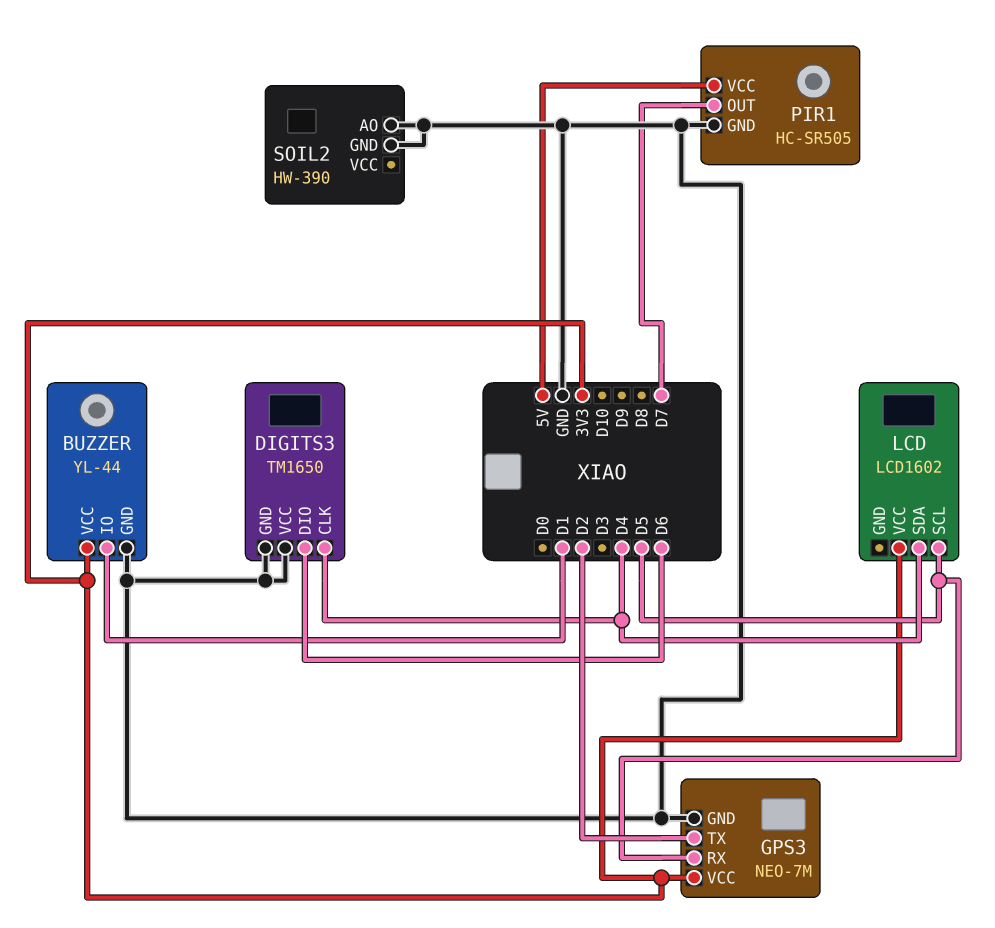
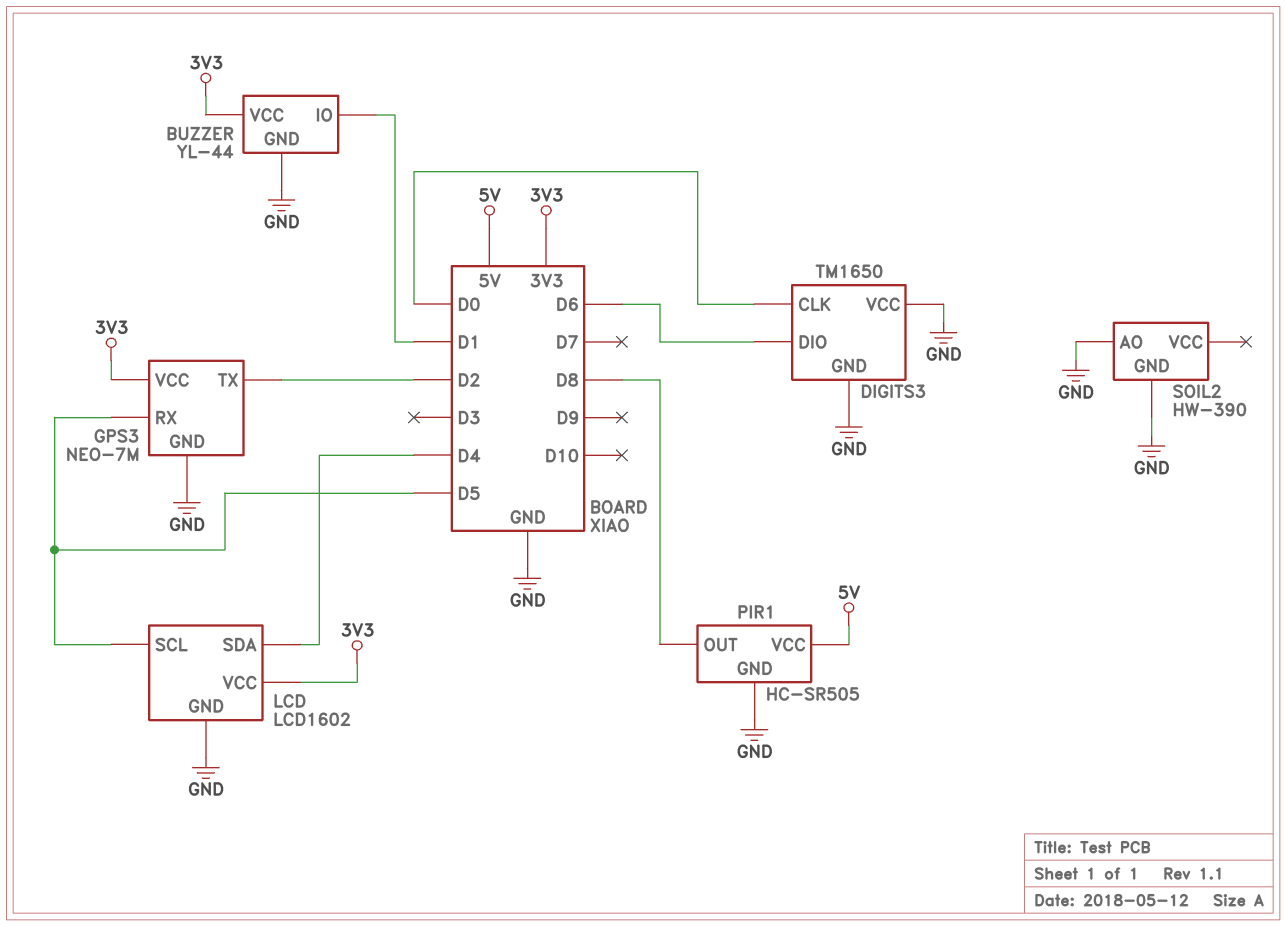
DIGITS3 pin CLK: D4 -> D0
LCD pin GND: none -> GND
PIR1 pin OUT: D7 -> D8

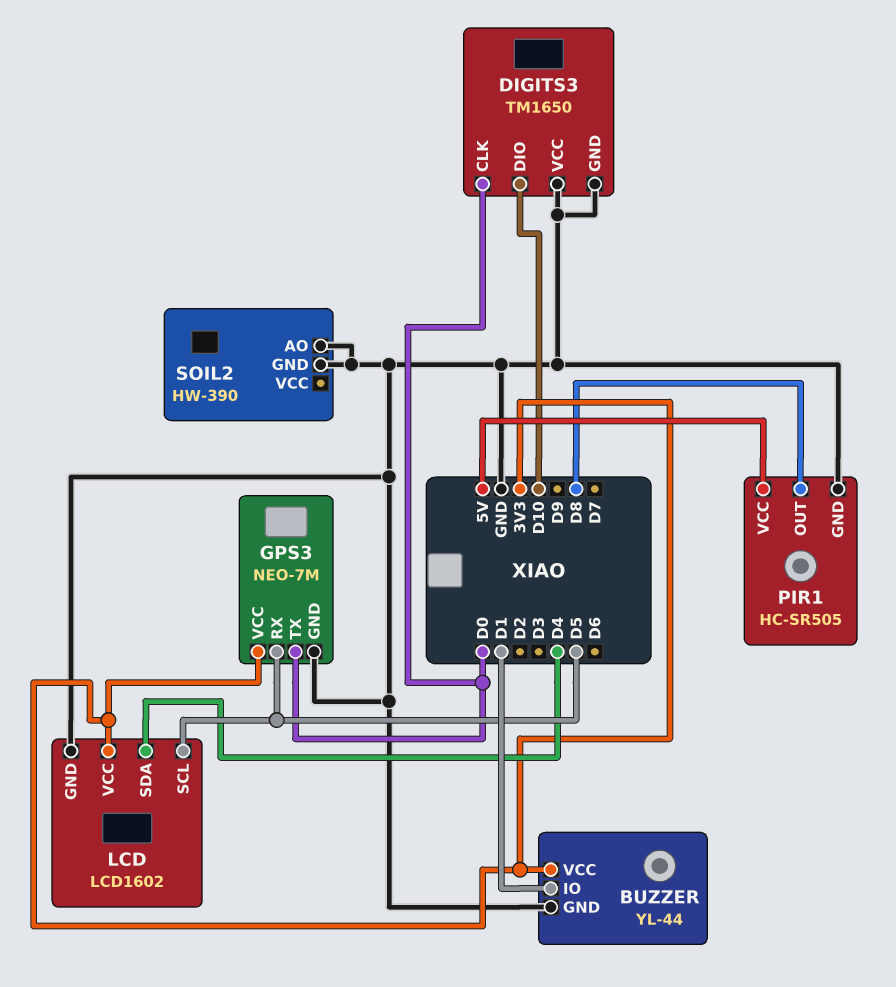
DIGITS3 pin DIO: D6 -> D10
GPS3 pin TX: D2 -> D0

